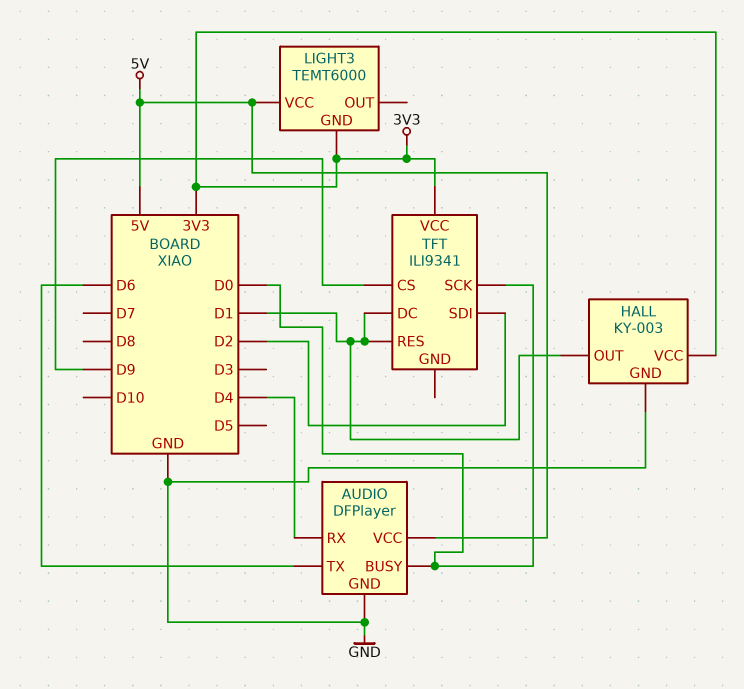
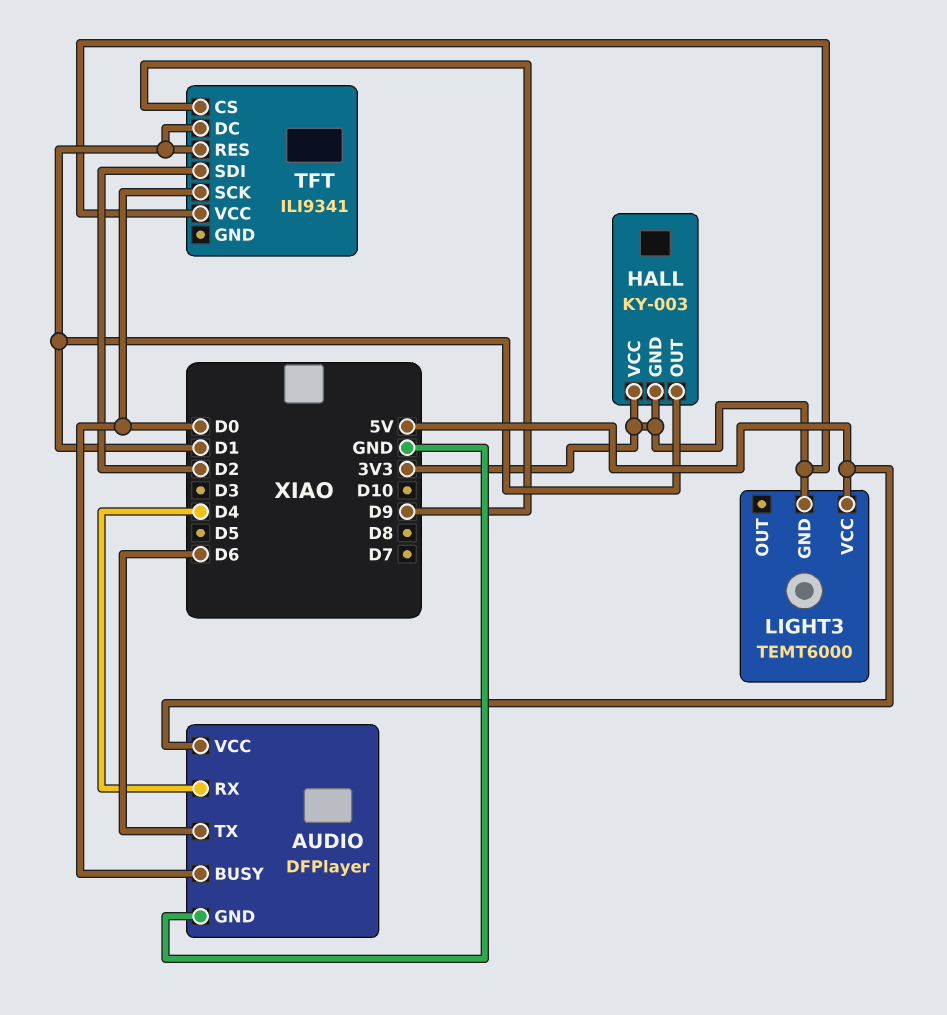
HALL pin GND: GND -> 3V3

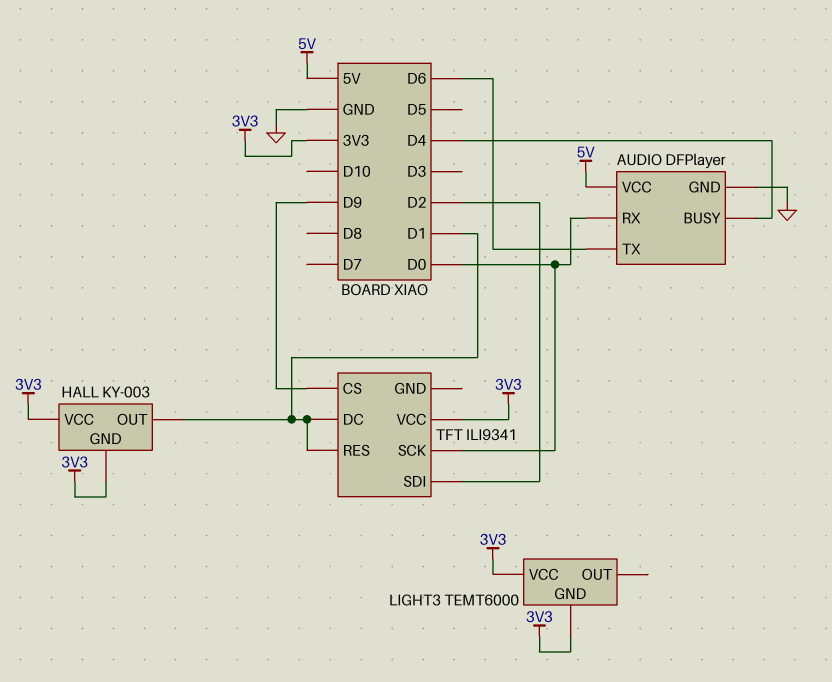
AUDIO pin BUSY: D0 -> D4
AUDIO pin RX: D4 -> D0
LIGHT3 pin VCC: 5V -> 3V3

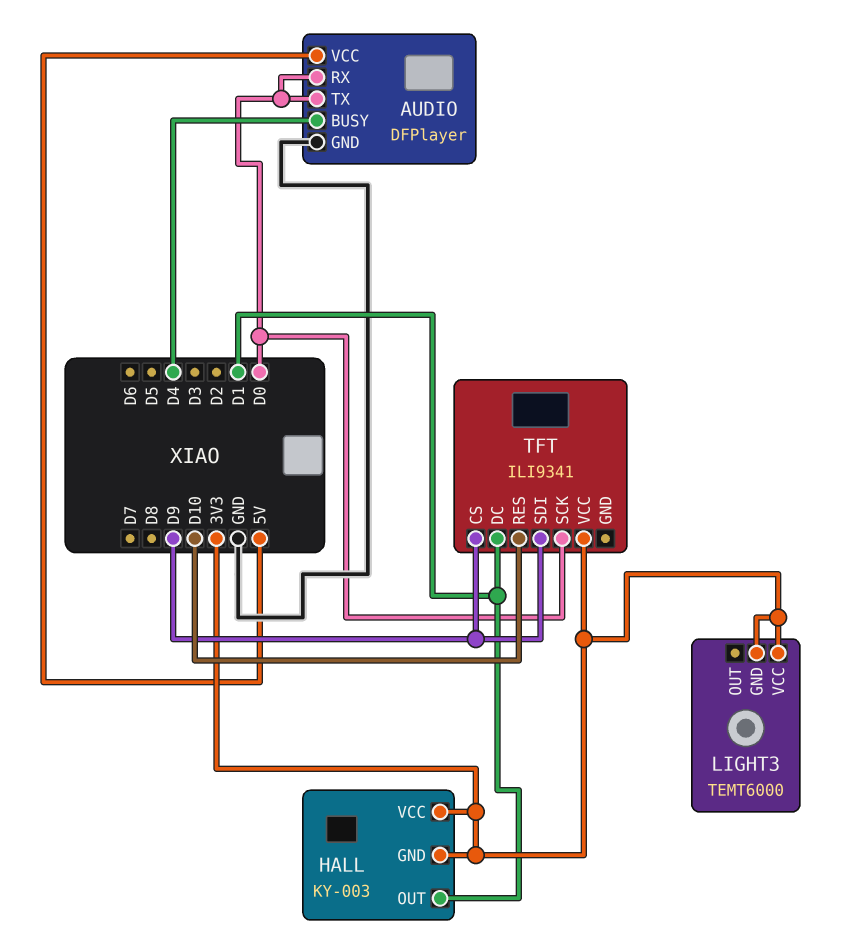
AUDIO pin TX: D6 -> D0
TFT pin RES: D1 -> D10
TFT pin SDI: D2 -> D9

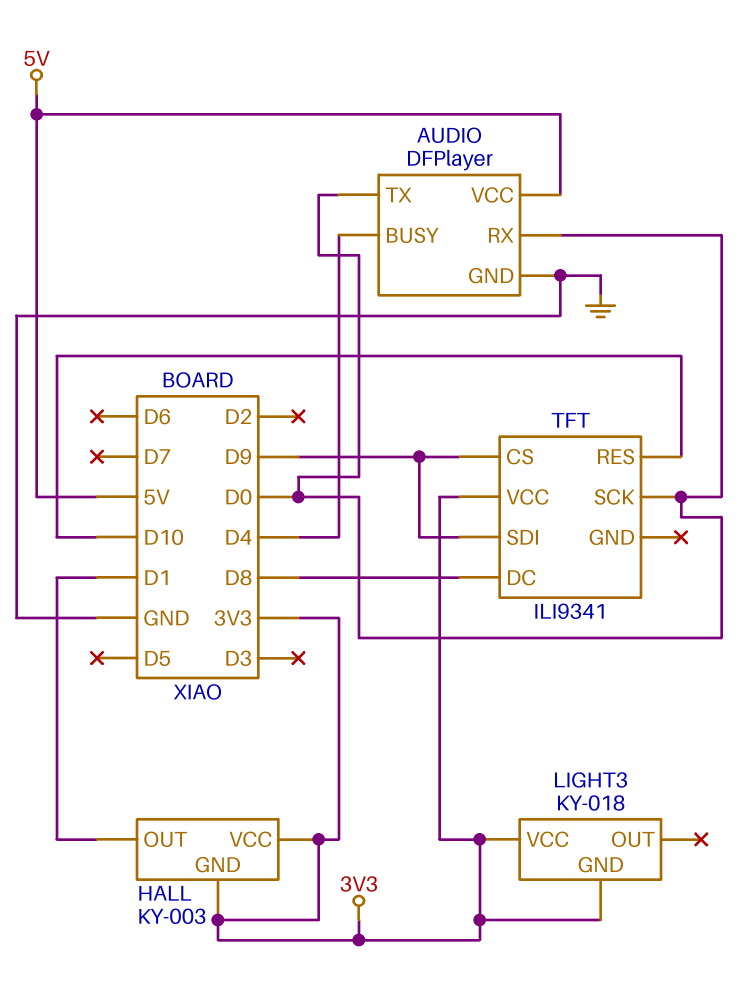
LIGHT3: TEMT6000 -> KY-018
TFT pin DC: D1 -> D8

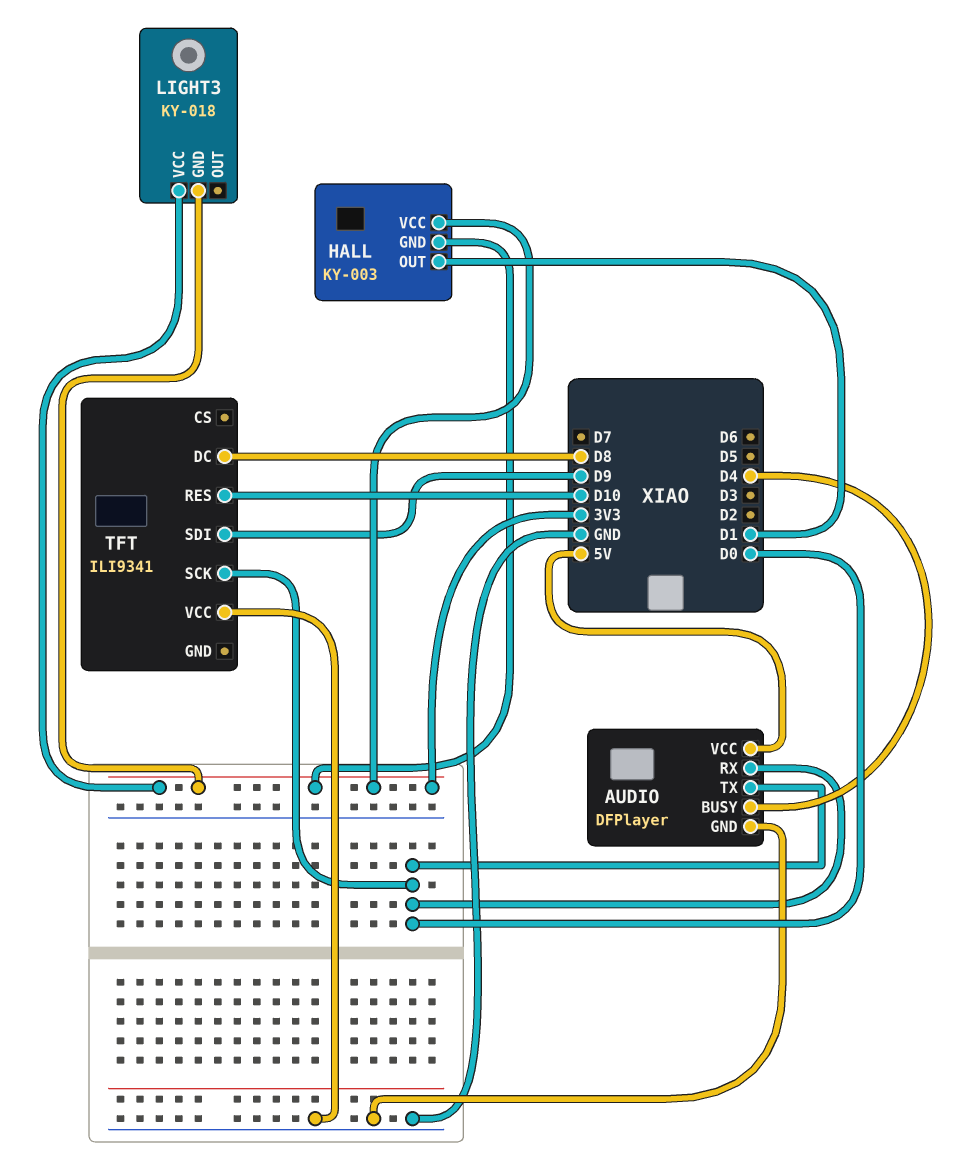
TFT pin CS: D9 -> none
TFT pin VCC: 3V3 -> GND

